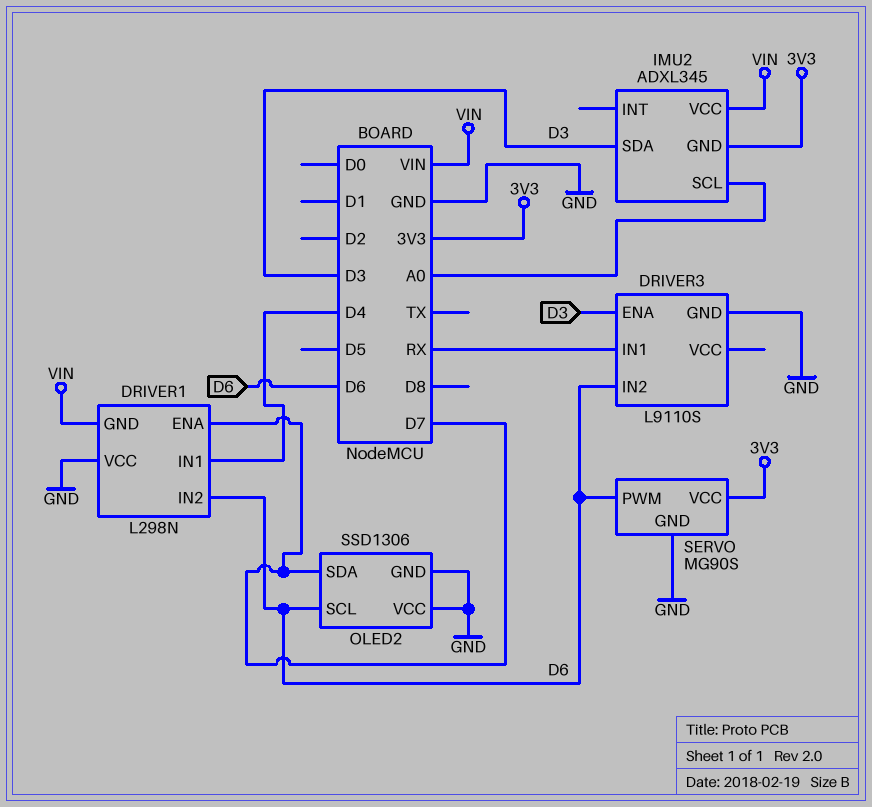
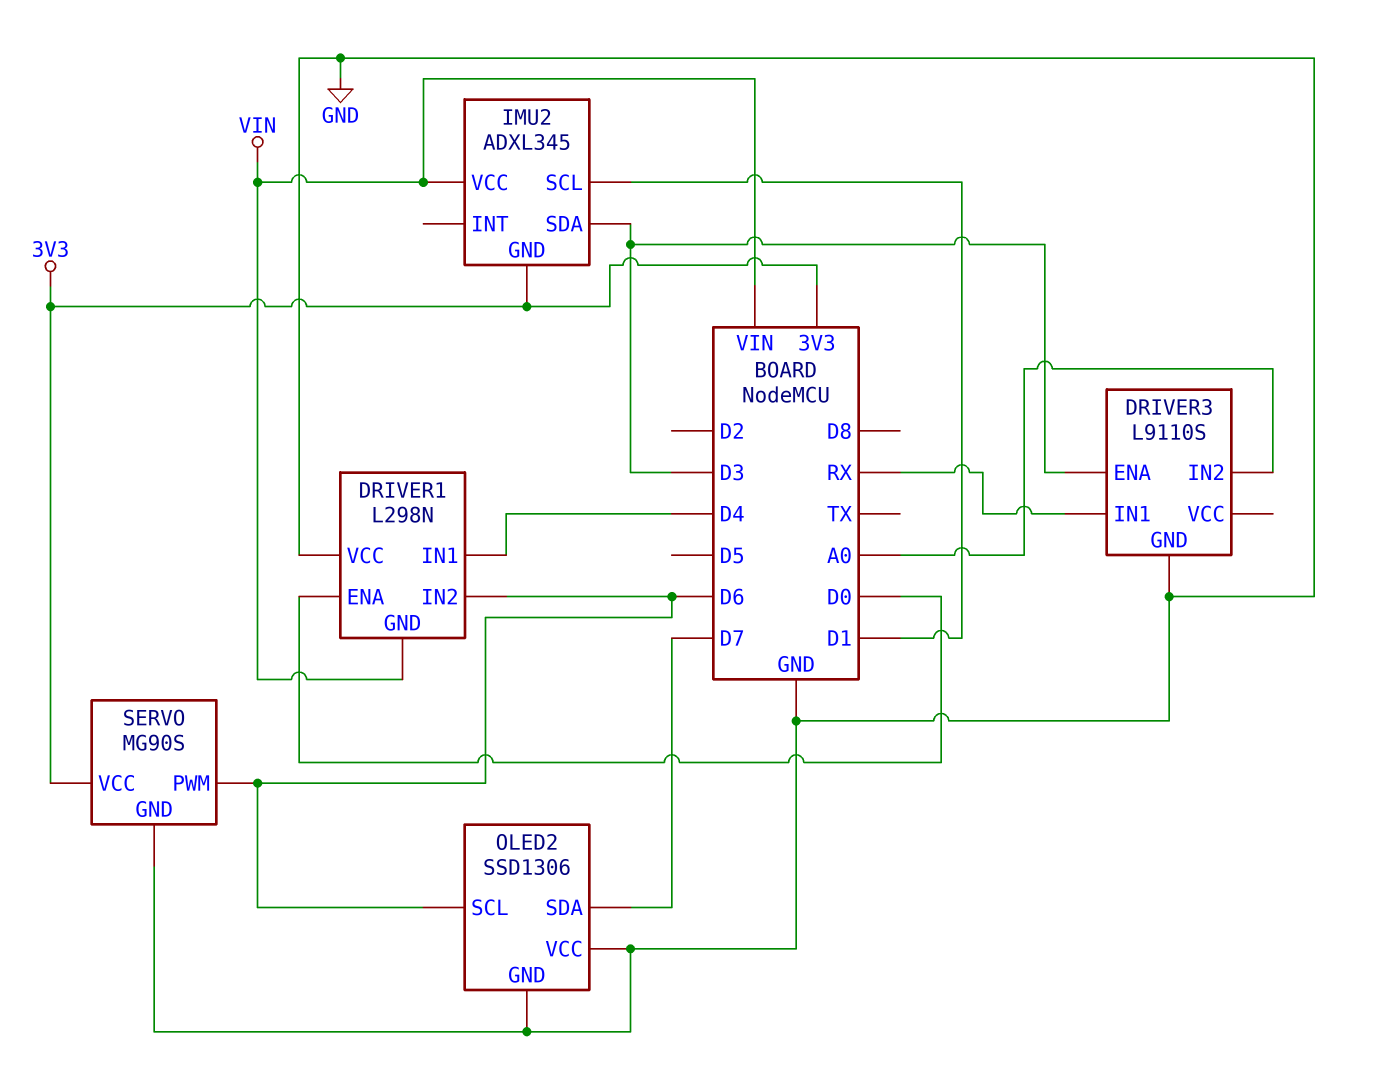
DRIVER1 pin ENA: D7 -> D0
DRIVER3 pin IN2: D6 -> A0
IMU2 pin SCL: A0 -> D1

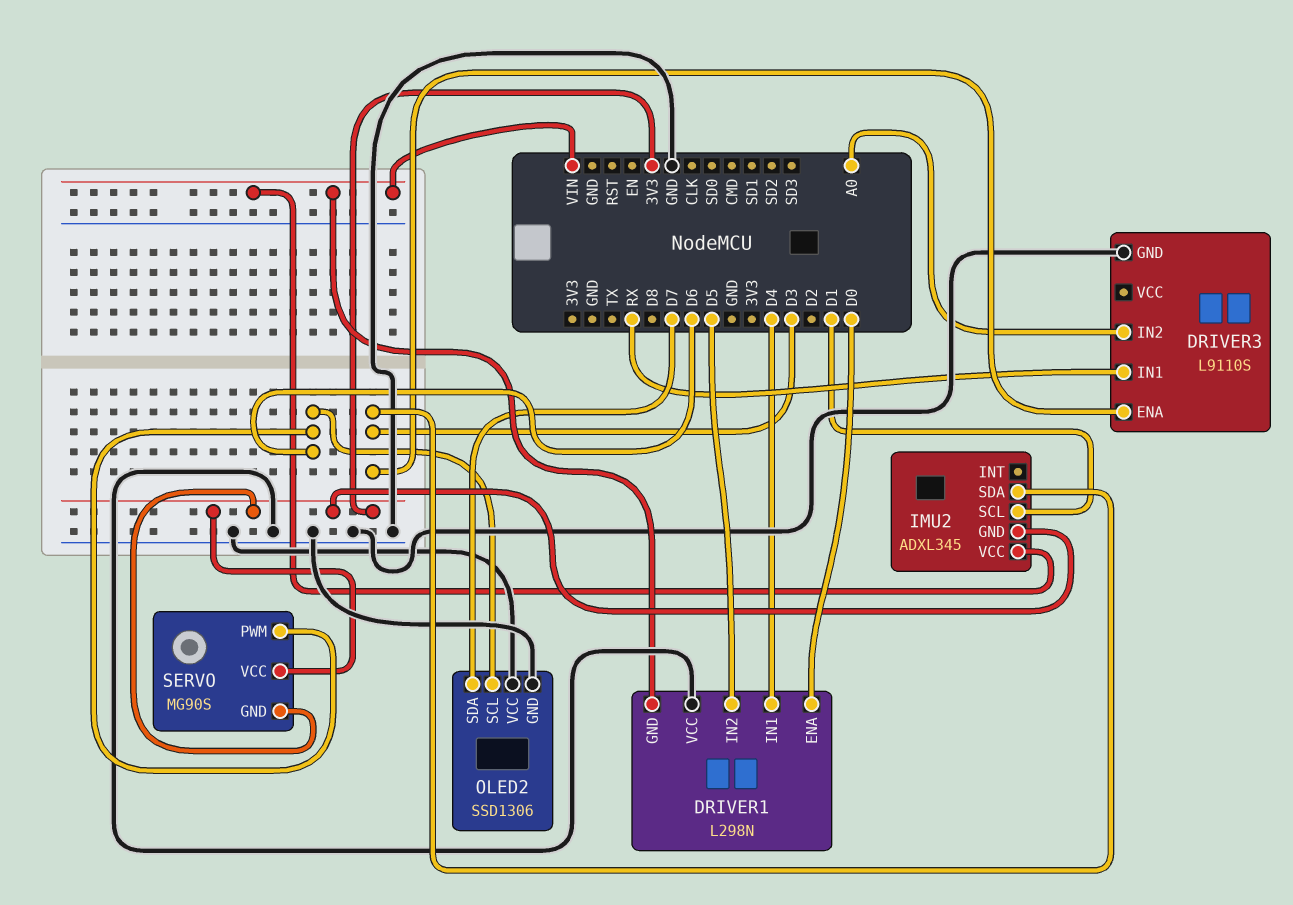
DRIVER1 pin IN2: D6 -> D5
SERVO pin GND: GND -> 3V3

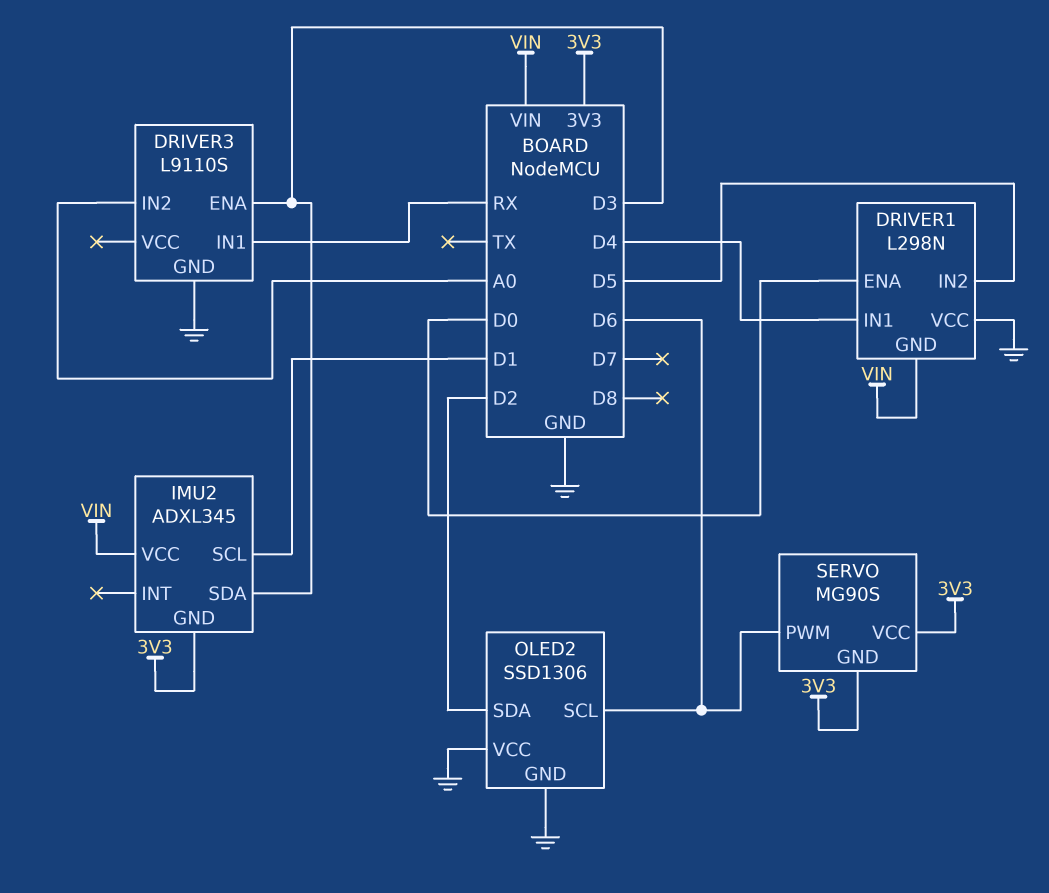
OLED2 pin SDA: D7 -> D2

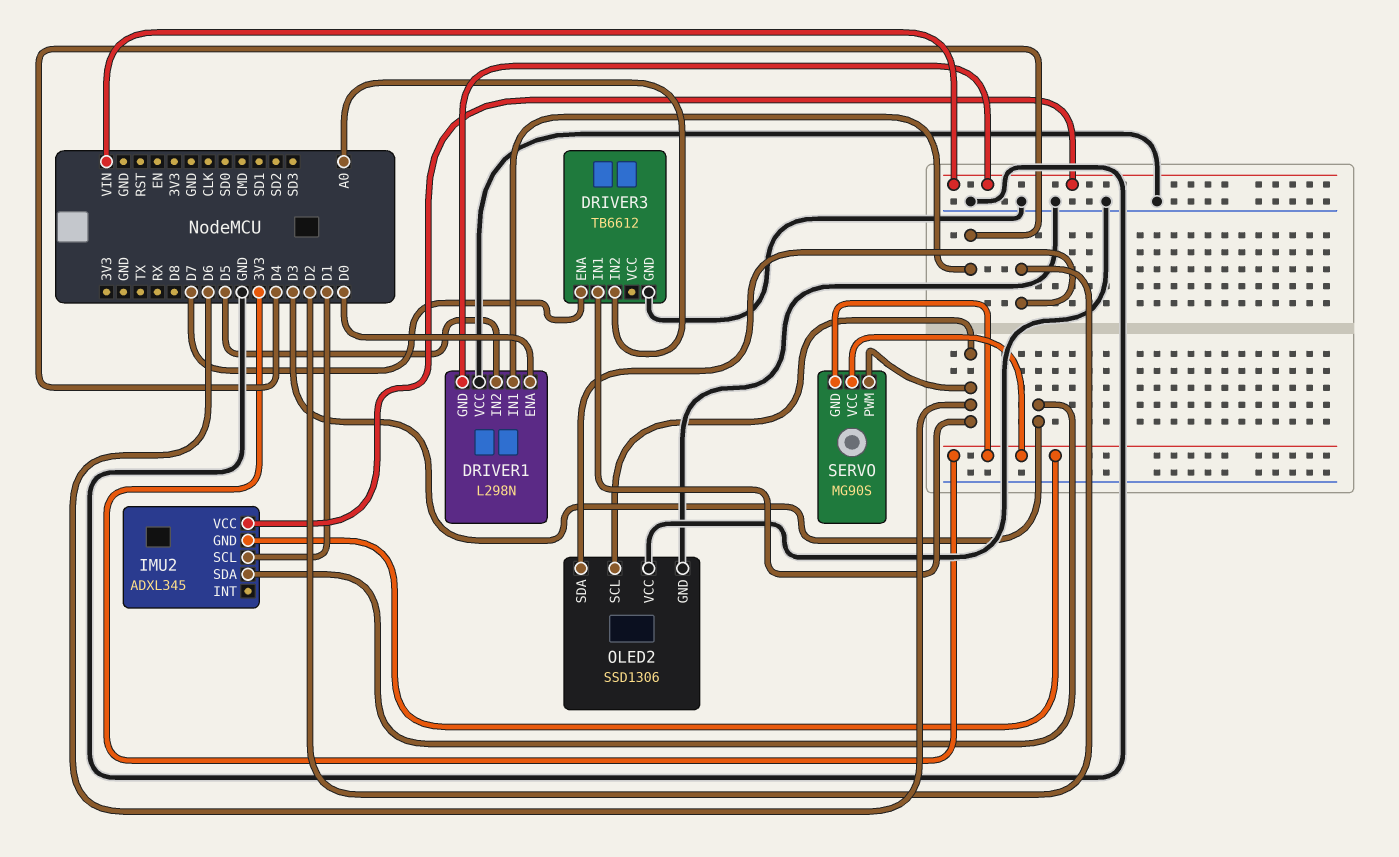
DRIVER3: L9110S -> TB6612
DRIVER3 pin ENA: D3 -> D7
DRIVER3 pin IN1: RX -> D6

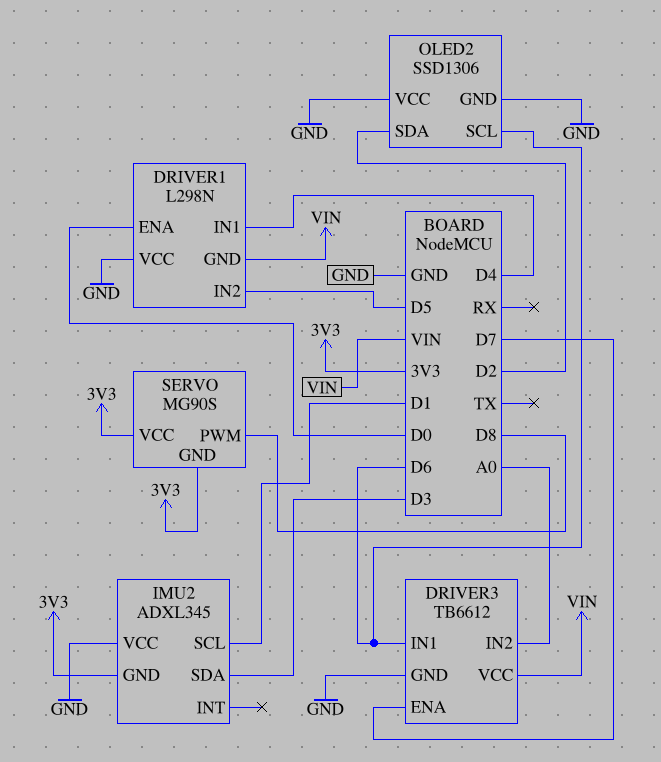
DRIVER3 pin VCC: none -> VIN
IMU2 pin VCC: VIN -> GND
SERVO pin PWM: D6 -> D8

